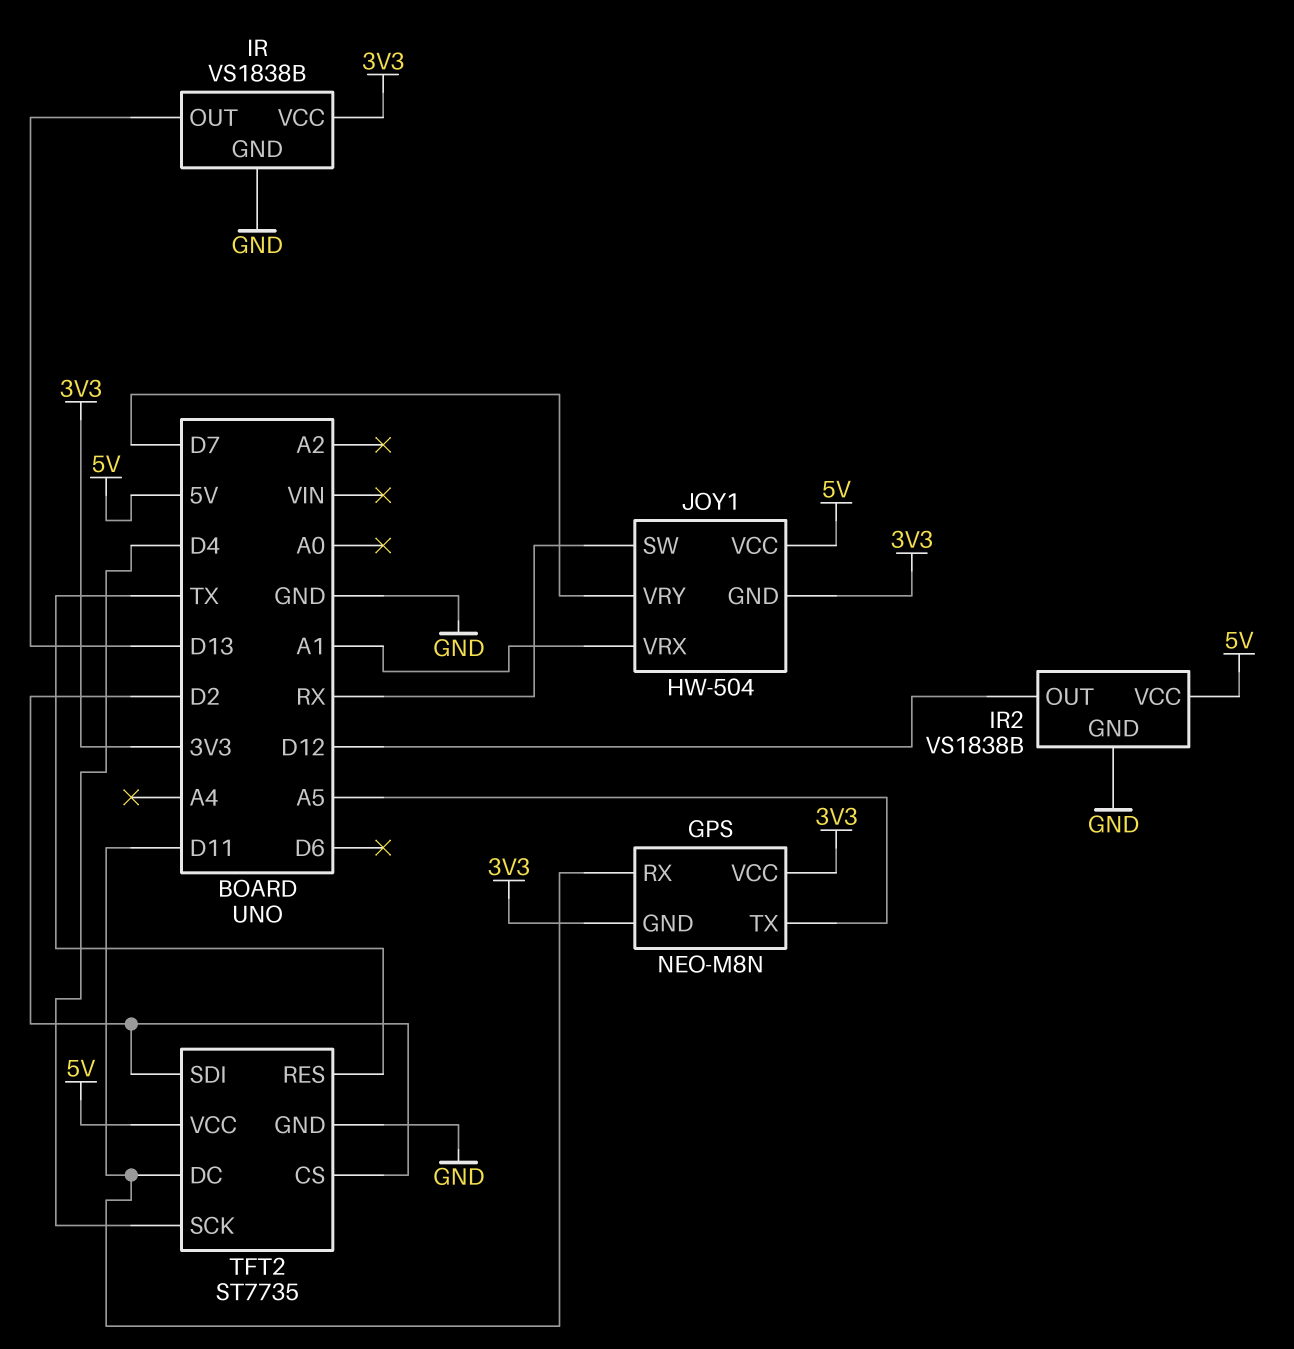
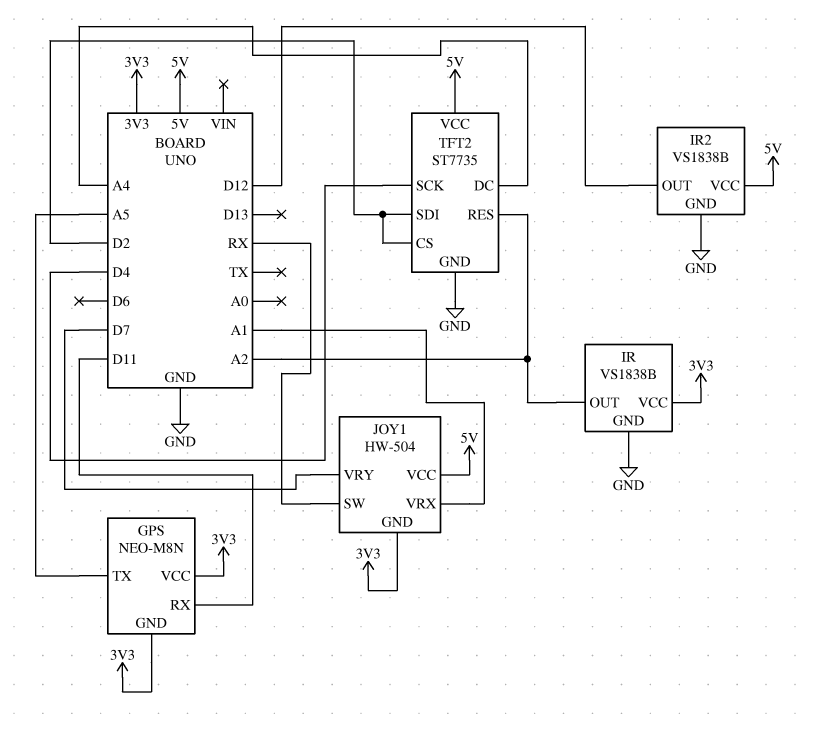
IR pin OUT: D13 -> A2
TFT2 pin DC: D11 -> A4
TFT2 pin RES: TX -> A2

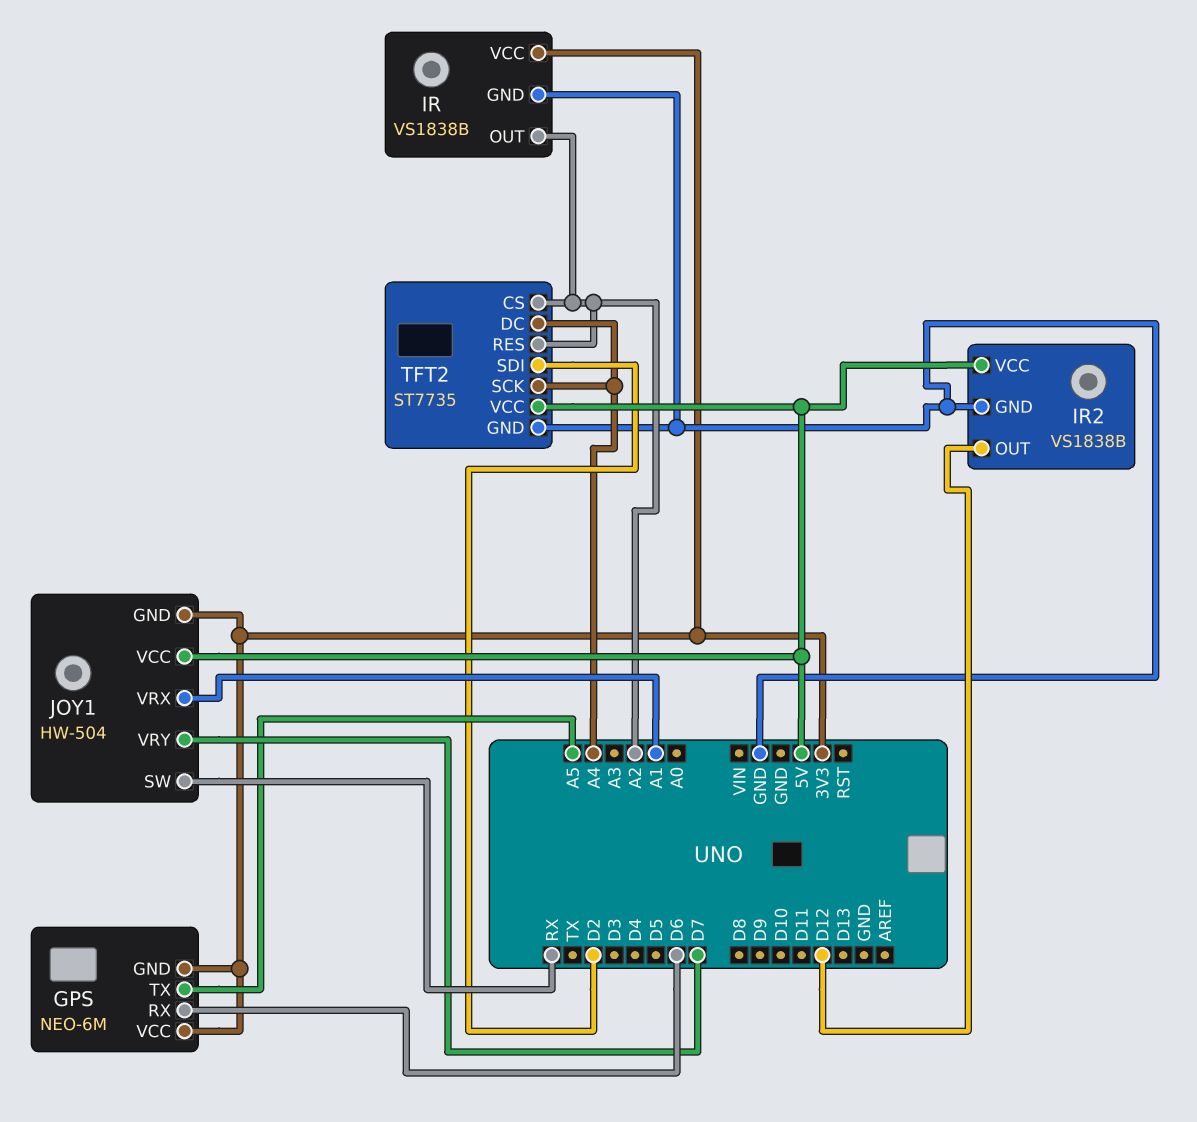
GPS: NEO-M8N -> NEO-6M
GPS pin RX: D11 -> D6
TFT2 pin CS: D2 -> A2
TFT2 pin SCK: D4 -> A4

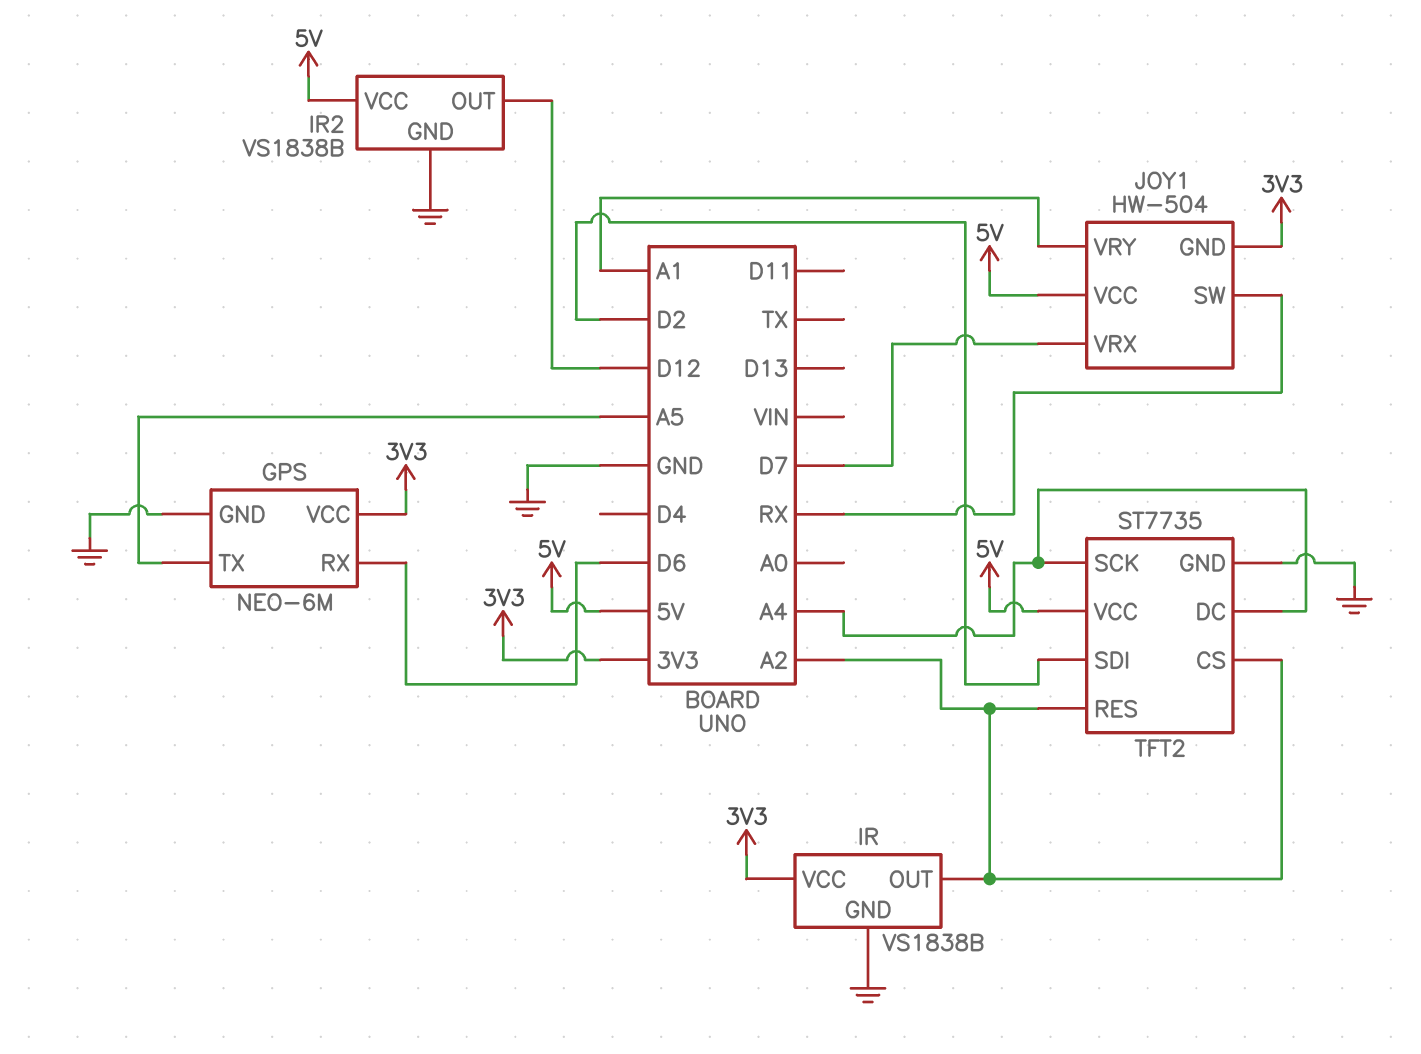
GPS pin GND: 3V3 -> GND
JOY1 pin VRX: A1 -> D7
JOY1 pin VRY: D7 -> A1

